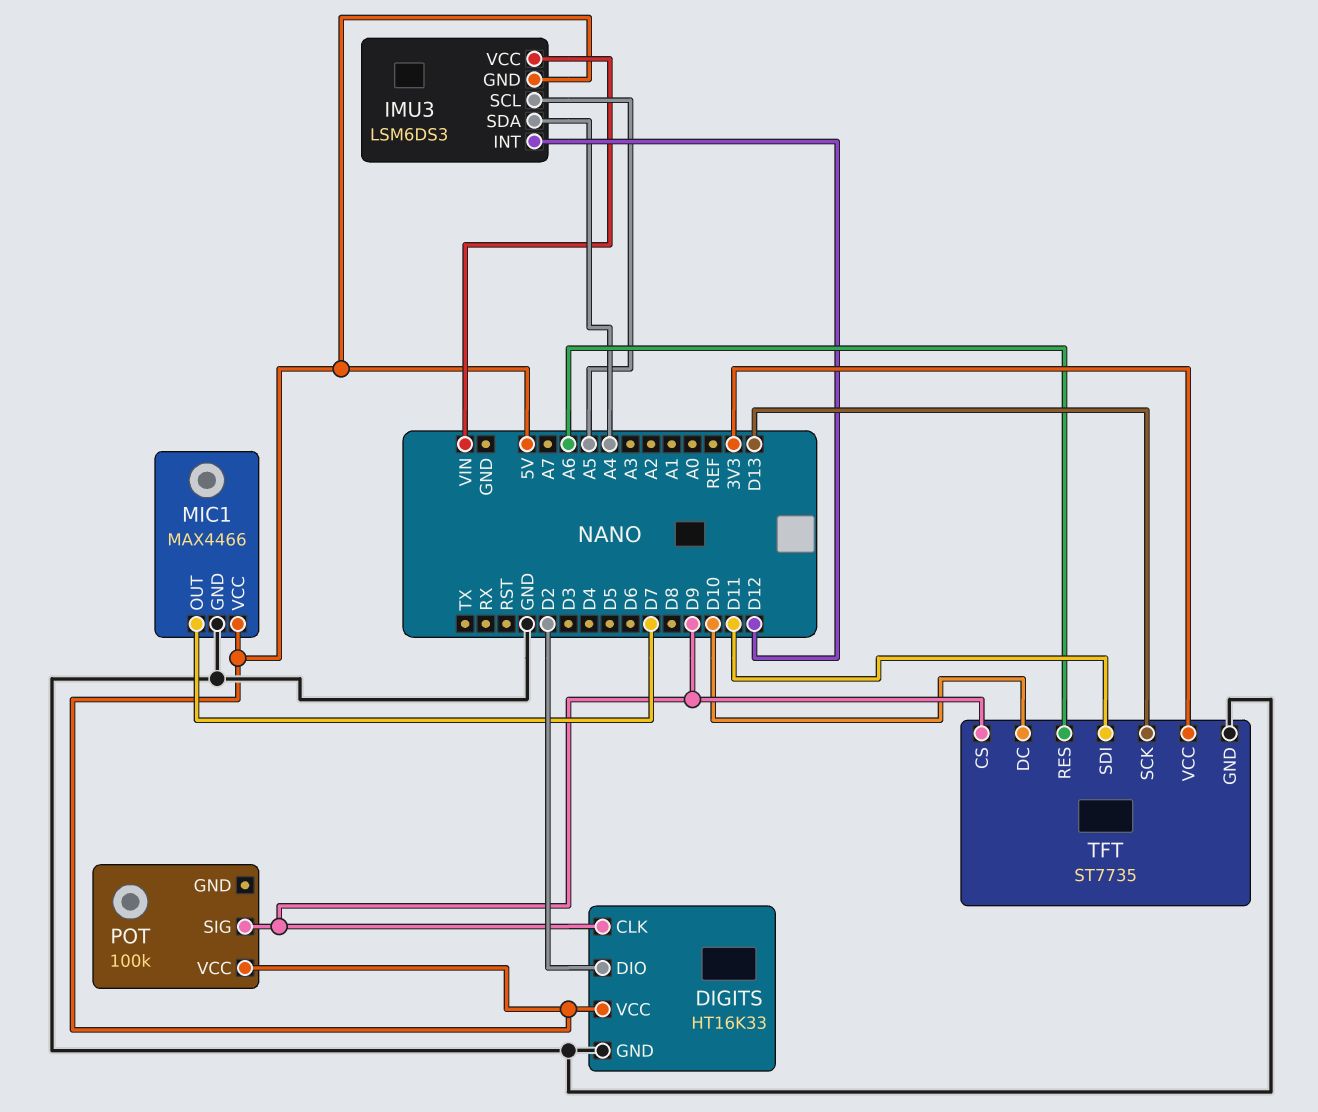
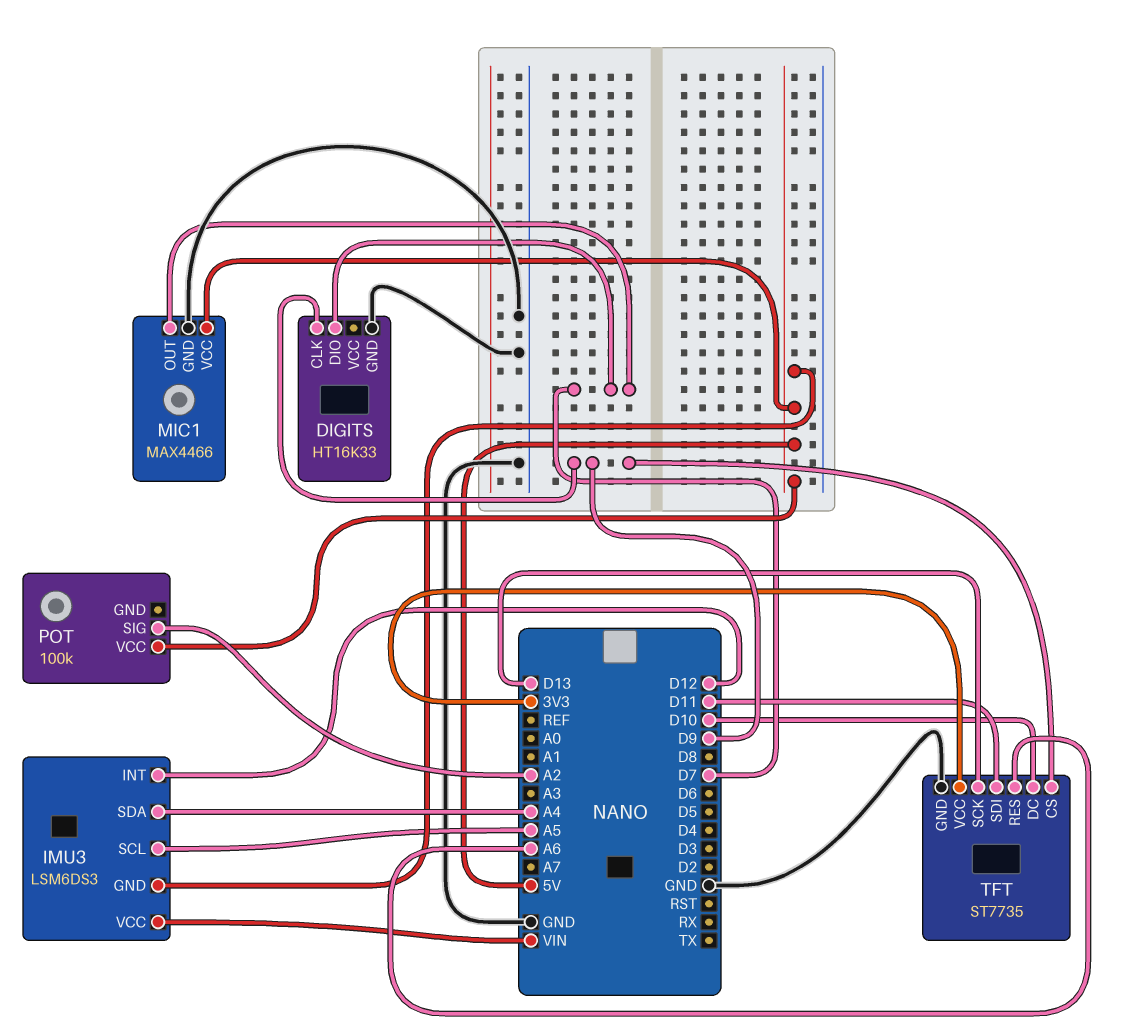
DIGITS pin DIO: D2 -> D7
DIGITS pin VCC: 5V -> none
POT pin SIG: D9 -> A2

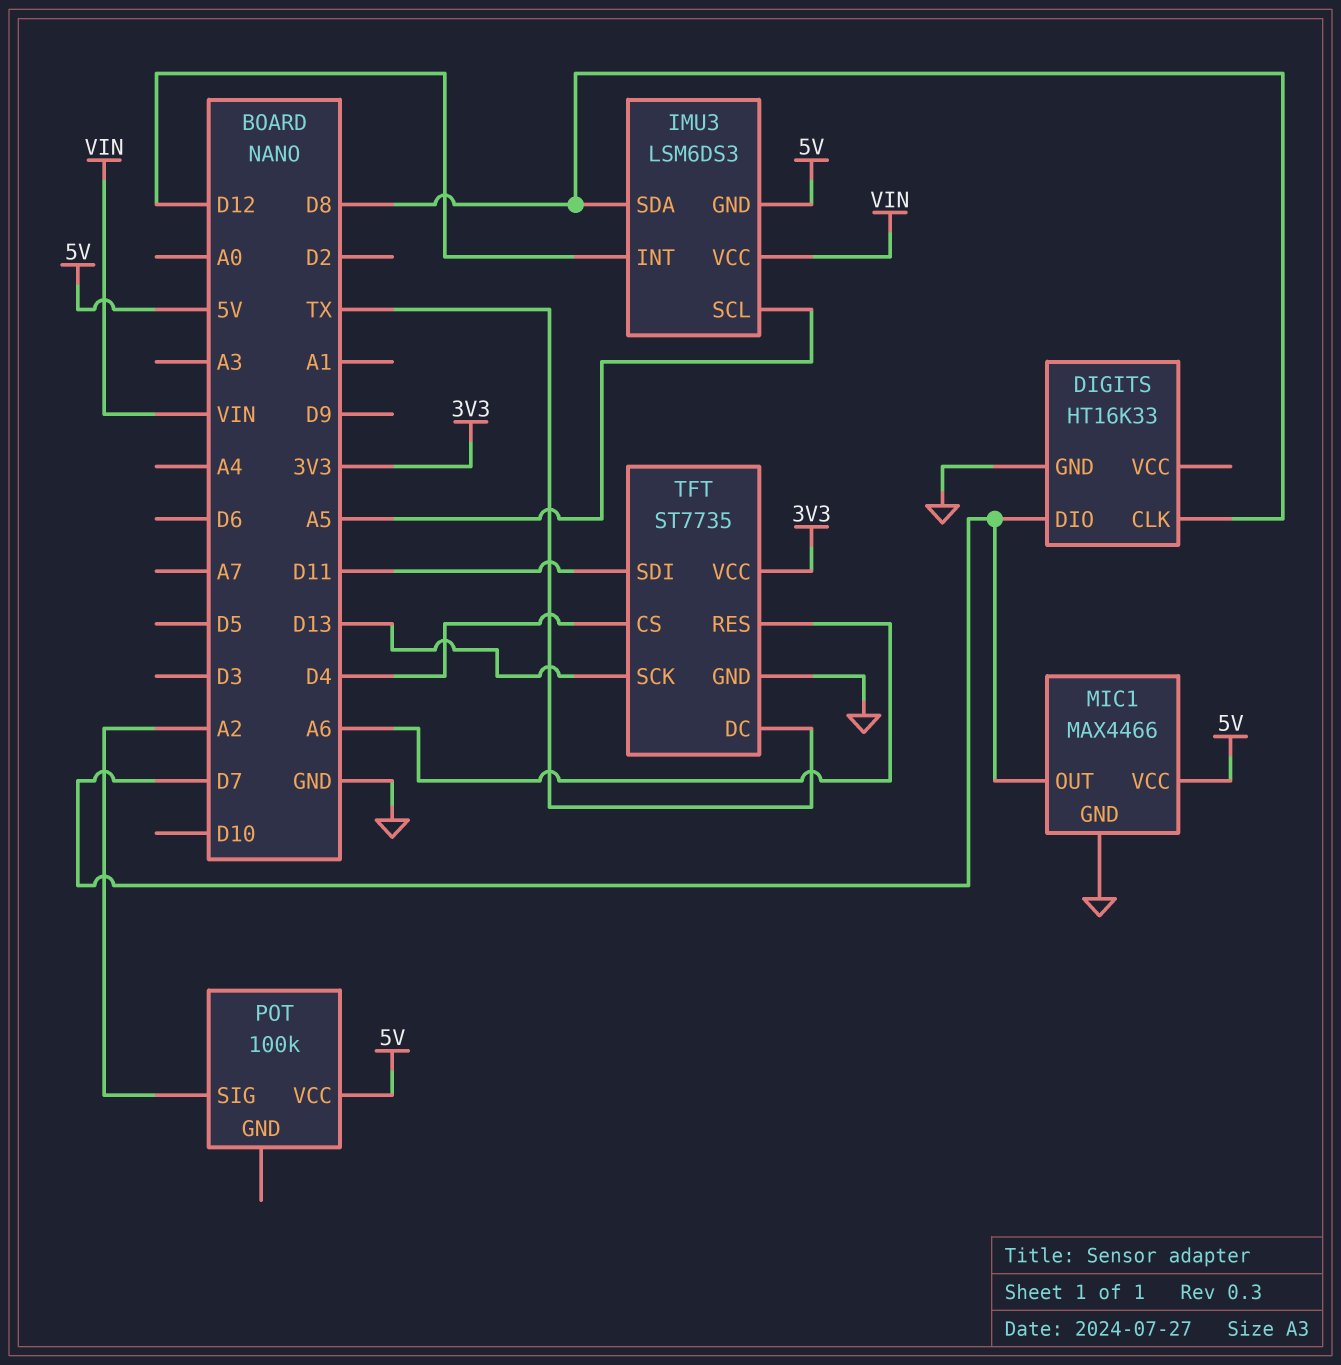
DIGITS pin CLK: D9 -> D8
IMU3 pin SDA: A4 -> D8
TFT pin CS: D9 -> D4
TFT pin DC: D10 -> TX

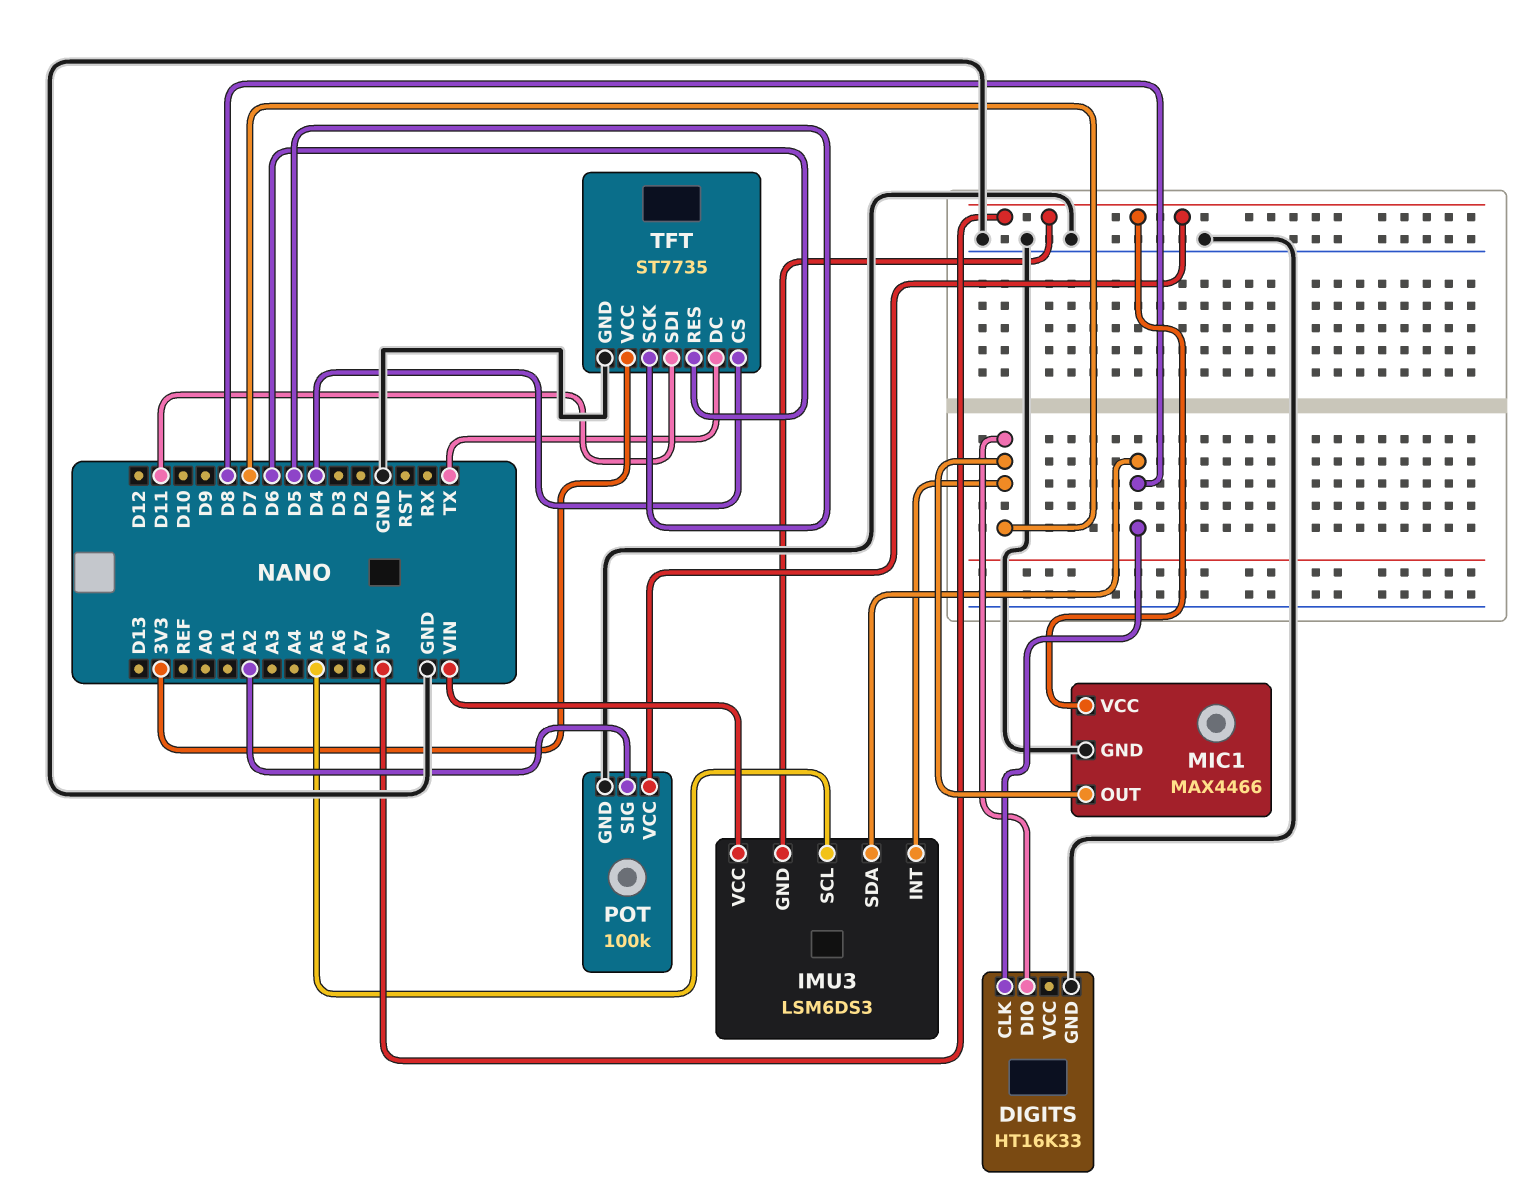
IMU3 pin INT: D12 -> D7
POT pin GND: none -> GND
TFT pin RES: A6 -> D6
TFT pin SCK: D13 -> D5

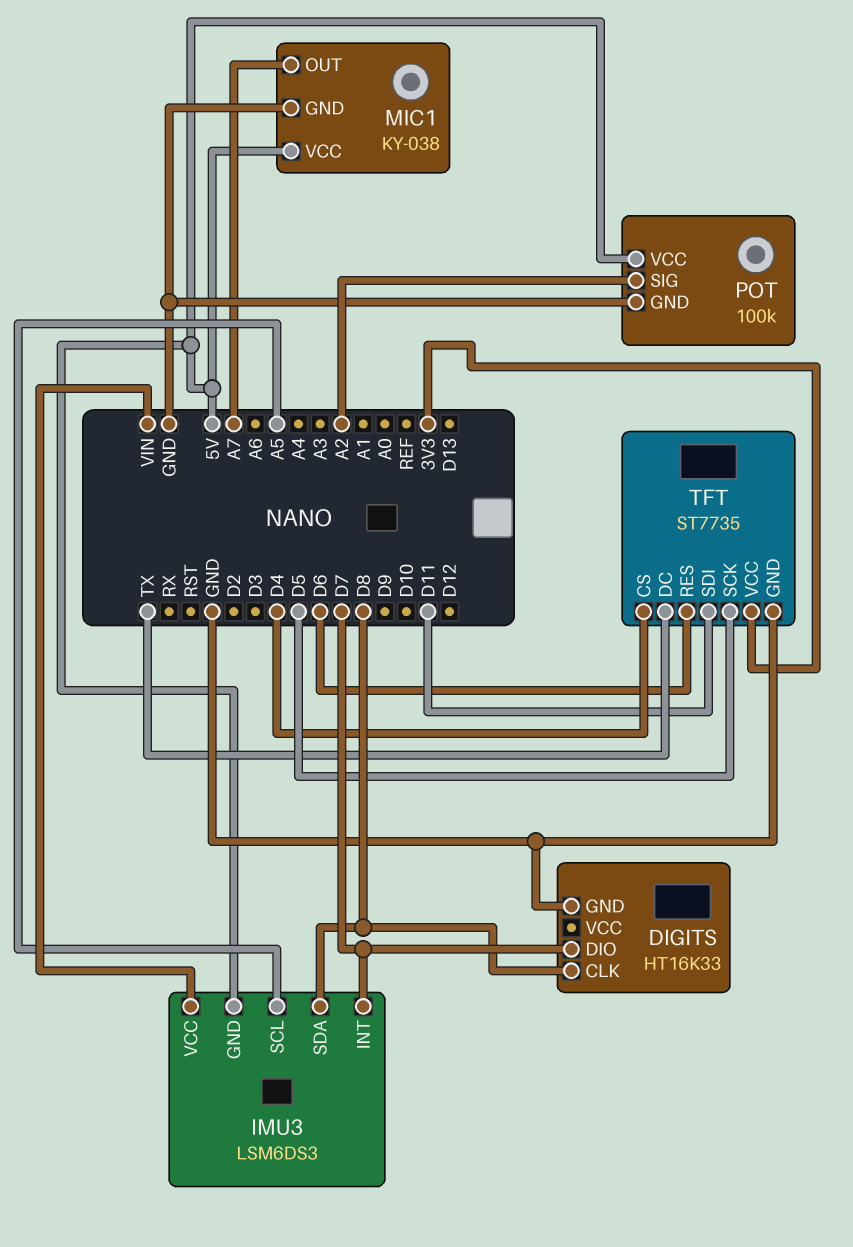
MIC1: MAX4466 -> KY-038
MIC1 pin OUT: D7 -> A7

